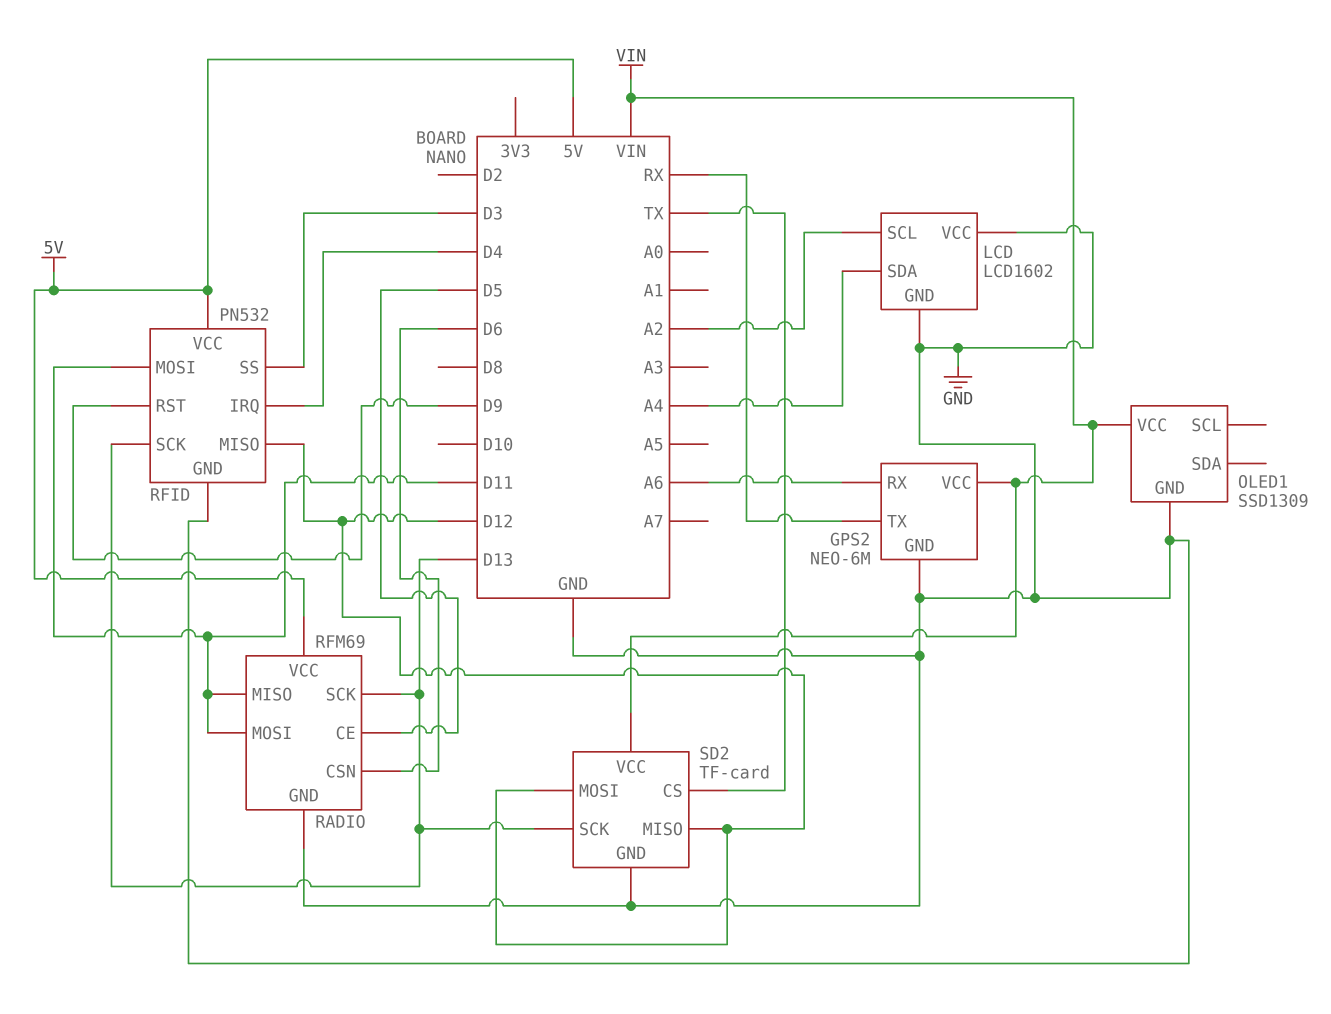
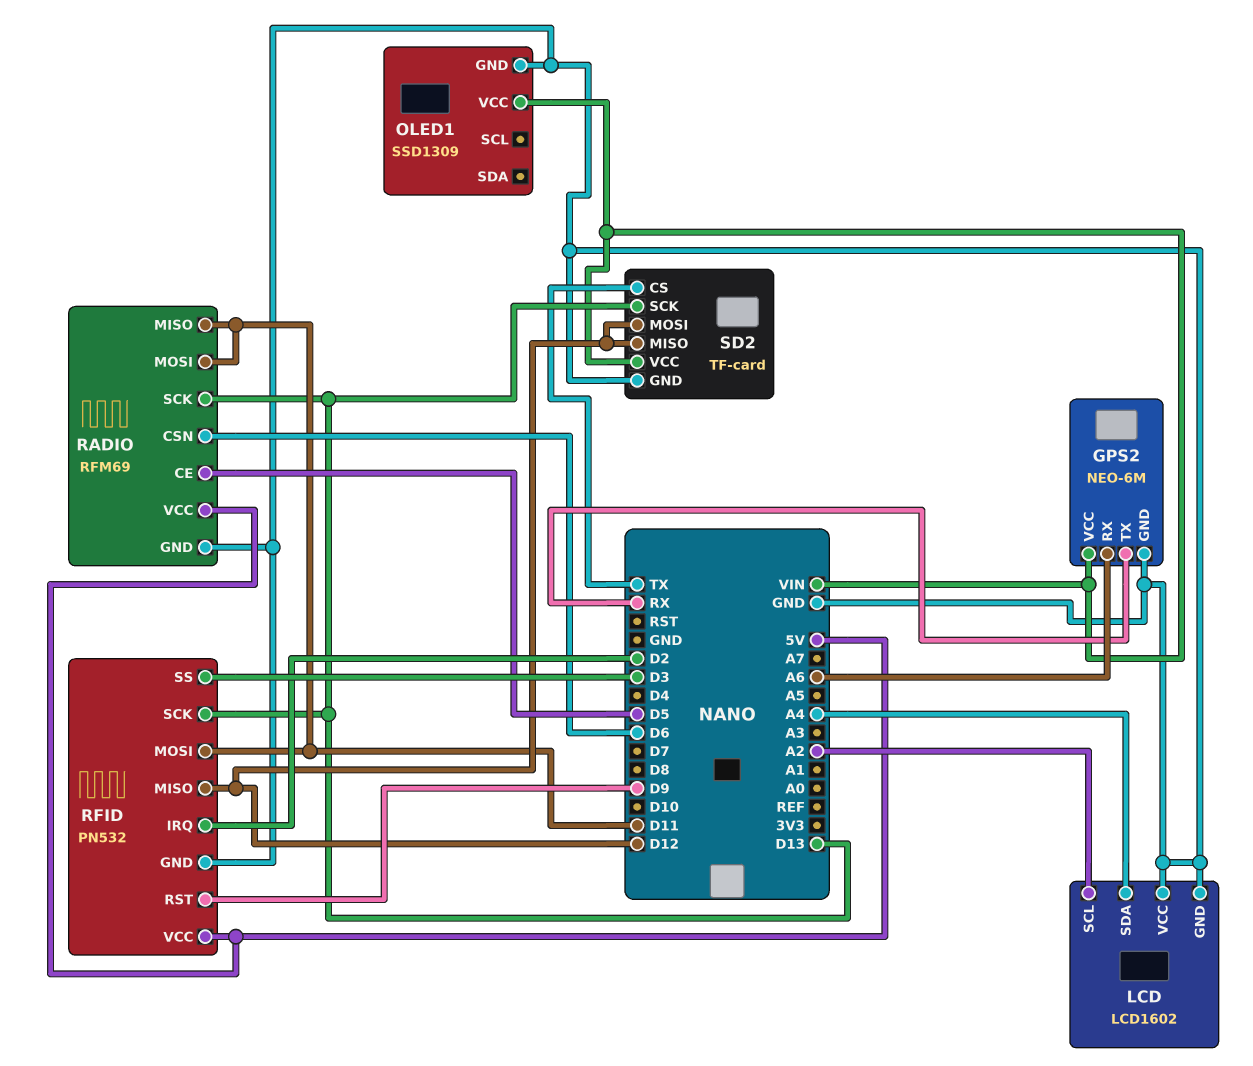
RFID pin IRQ: D4 -> D2

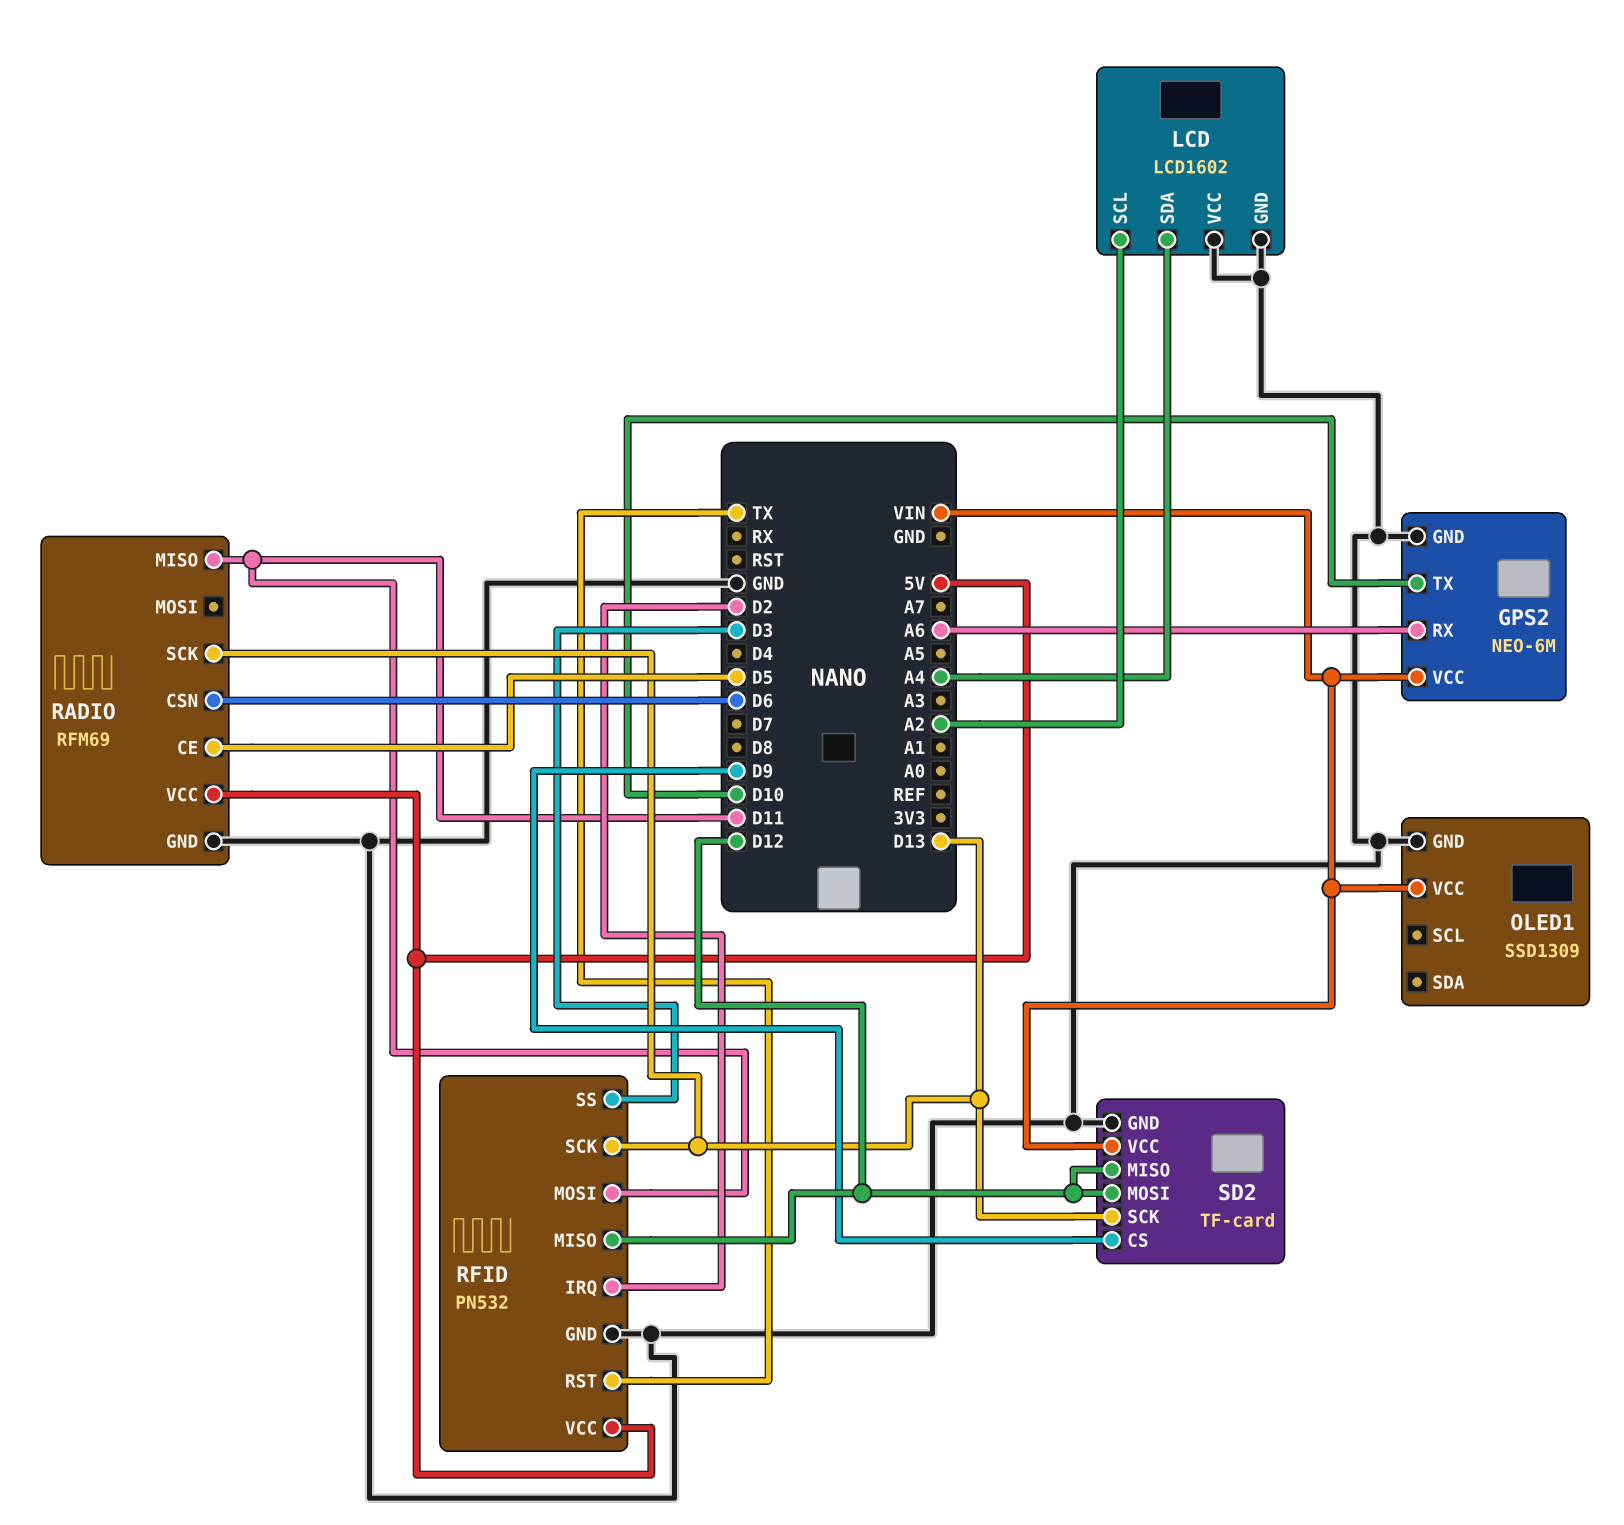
GPS2 pin TX: RX -> D10
RADIO pin MOSI: D11 -> none
RFID pin RST: D9 -> TX
SD2 pin CS: TX -> D9

